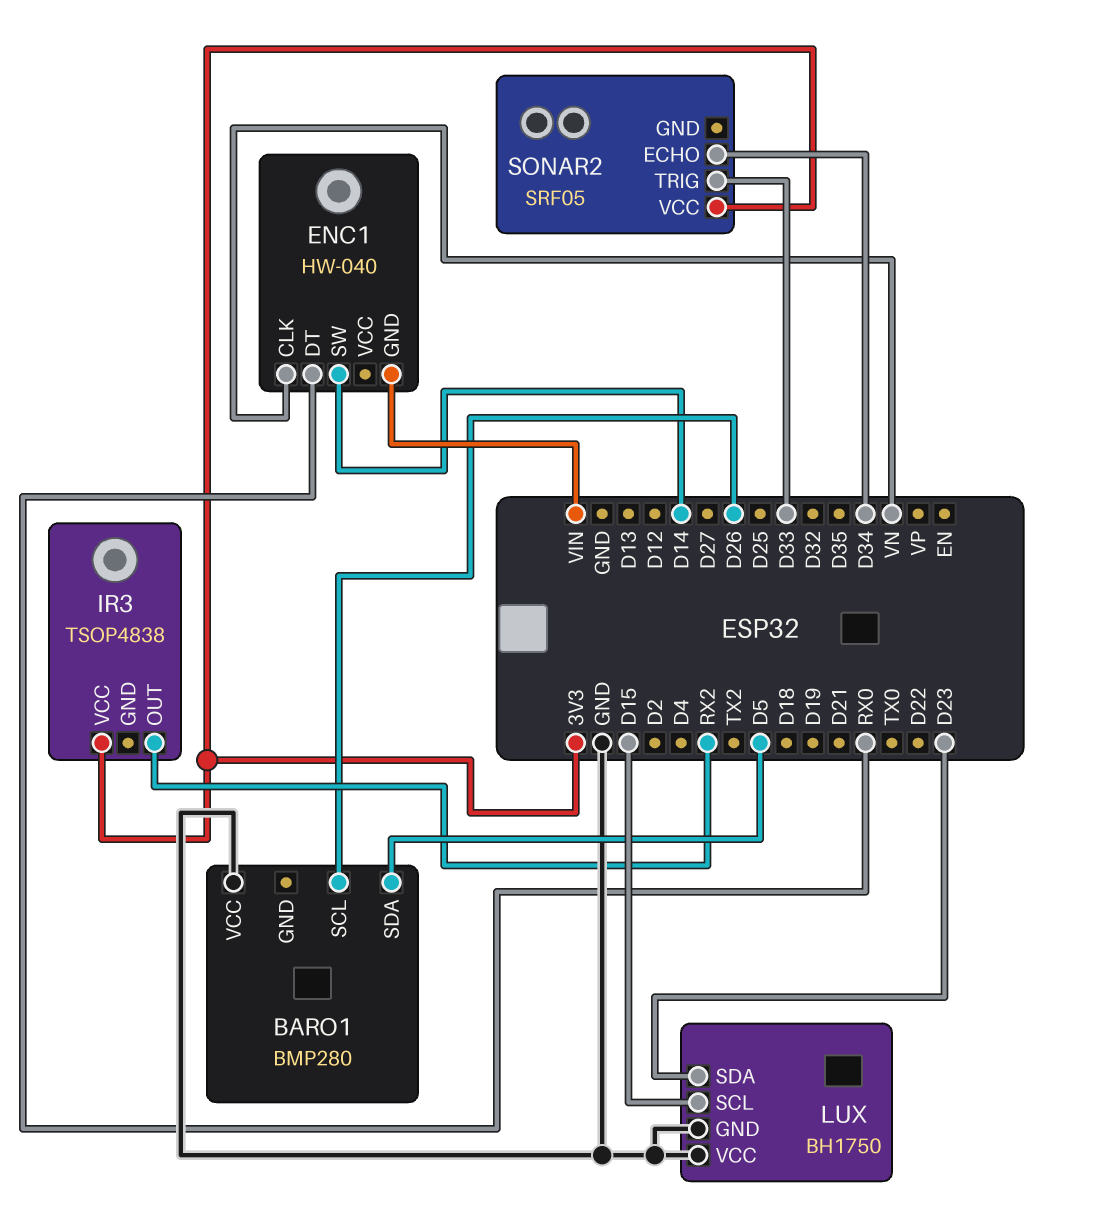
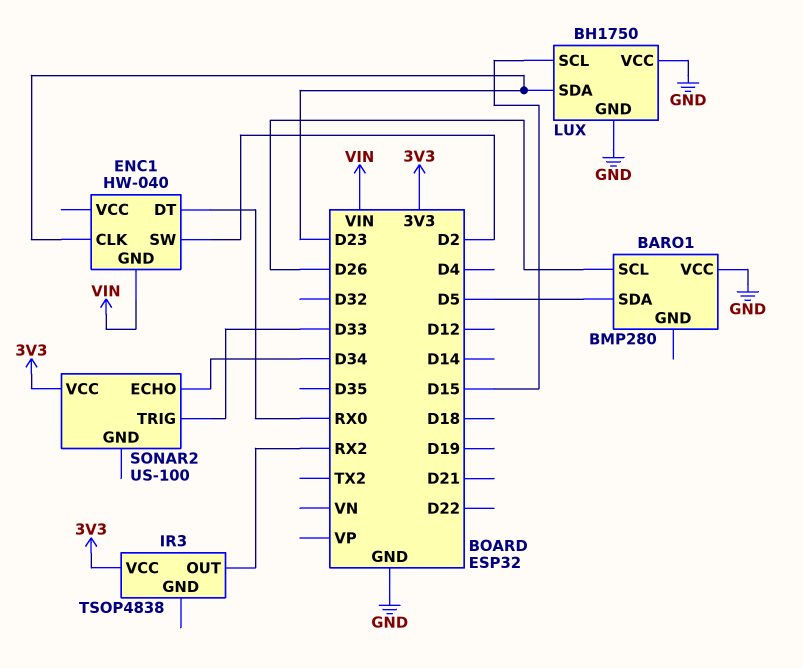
ENC1 pin CLK: VN -> D23
ENC1 pin SW: D14 -> D2
SONAR2: SRF05 -> US-100

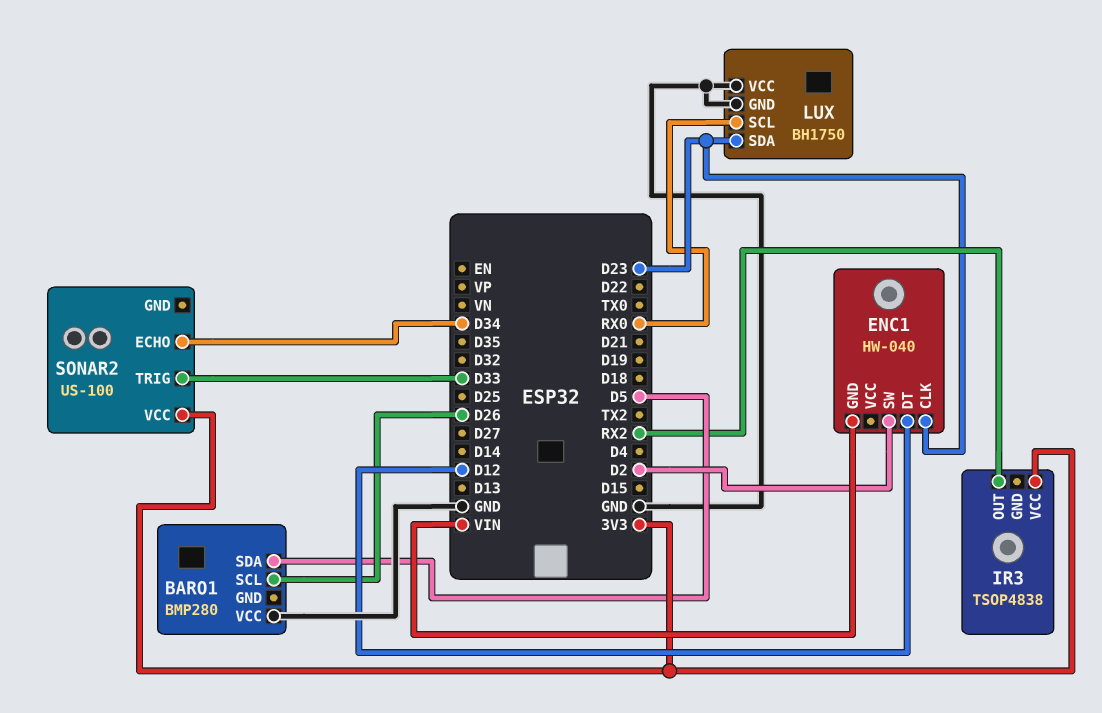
ENC1 pin DT: RX0 -> D12
LUX pin SCL: D15 -> RX0

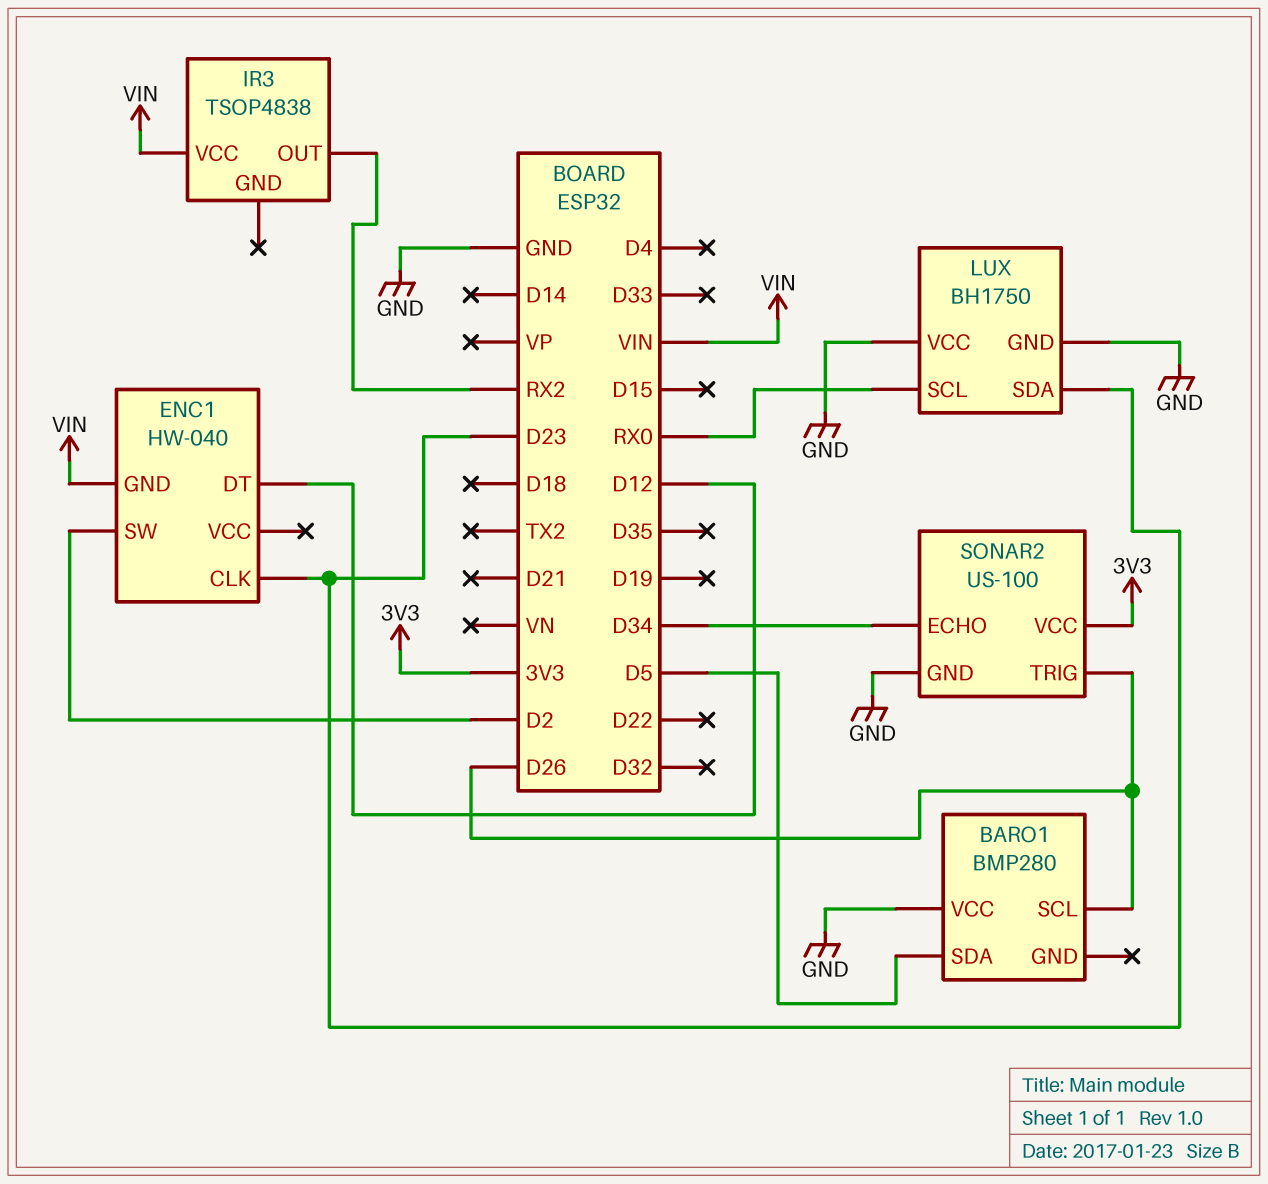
IR3 pin VCC: 3V3 -> VIN
SONAR2 pin GND: none -> GND
SONAR2 pin TRIG: D33 -> D26

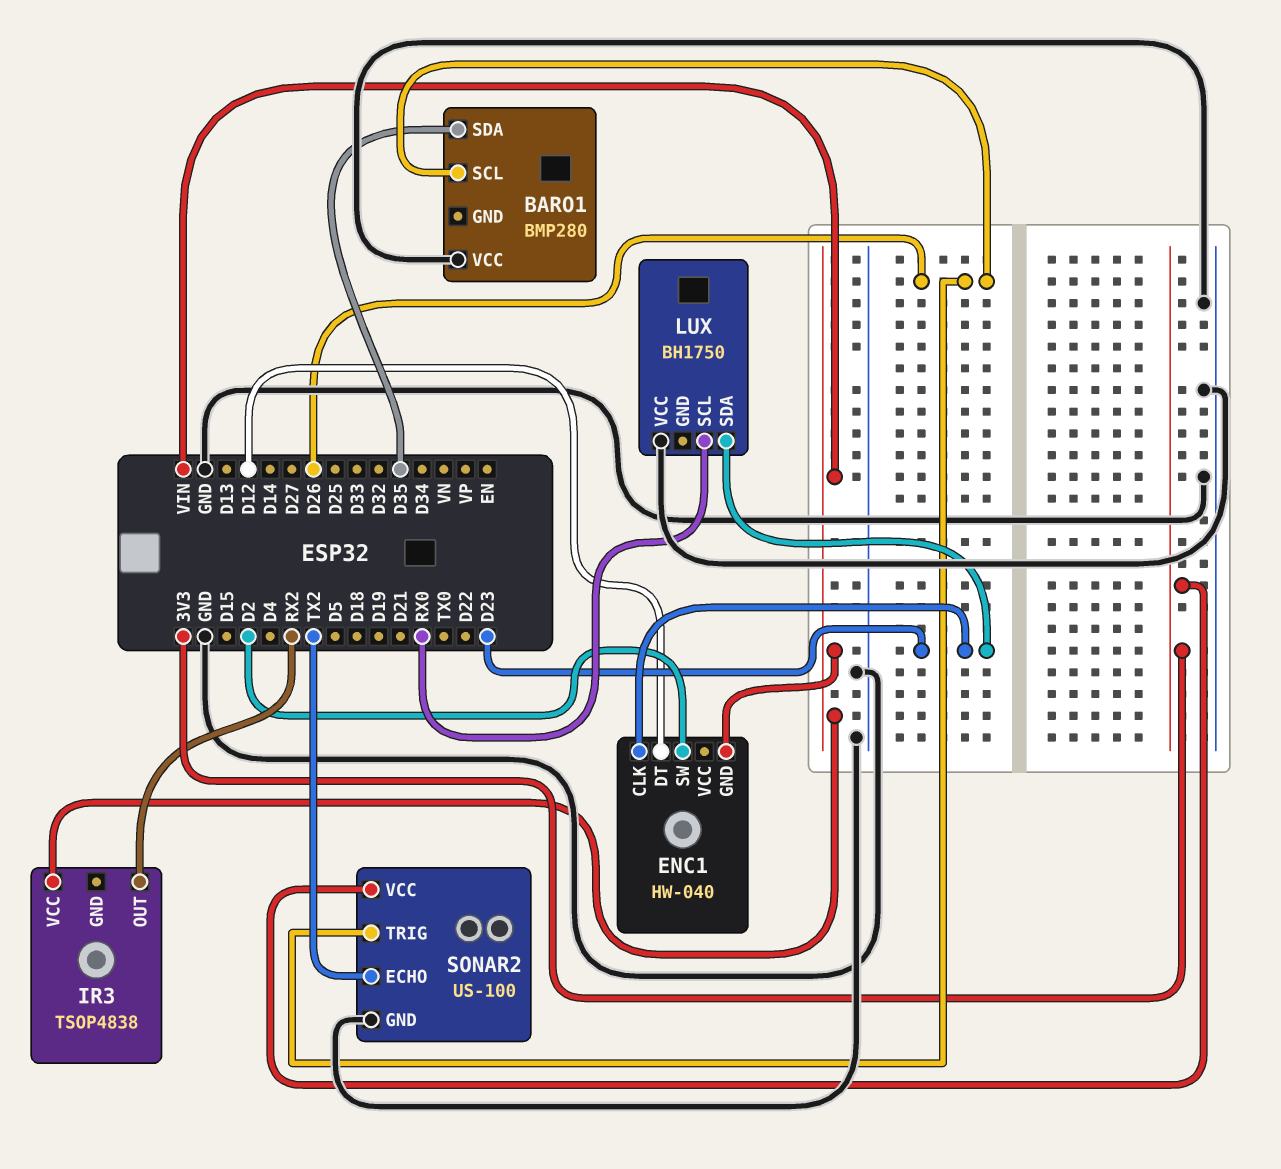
BARO1 pin SDA: D5 -> D35
LUX pin GND: GND -> none
SONAR2 pin ECHO: D34 -> TX2

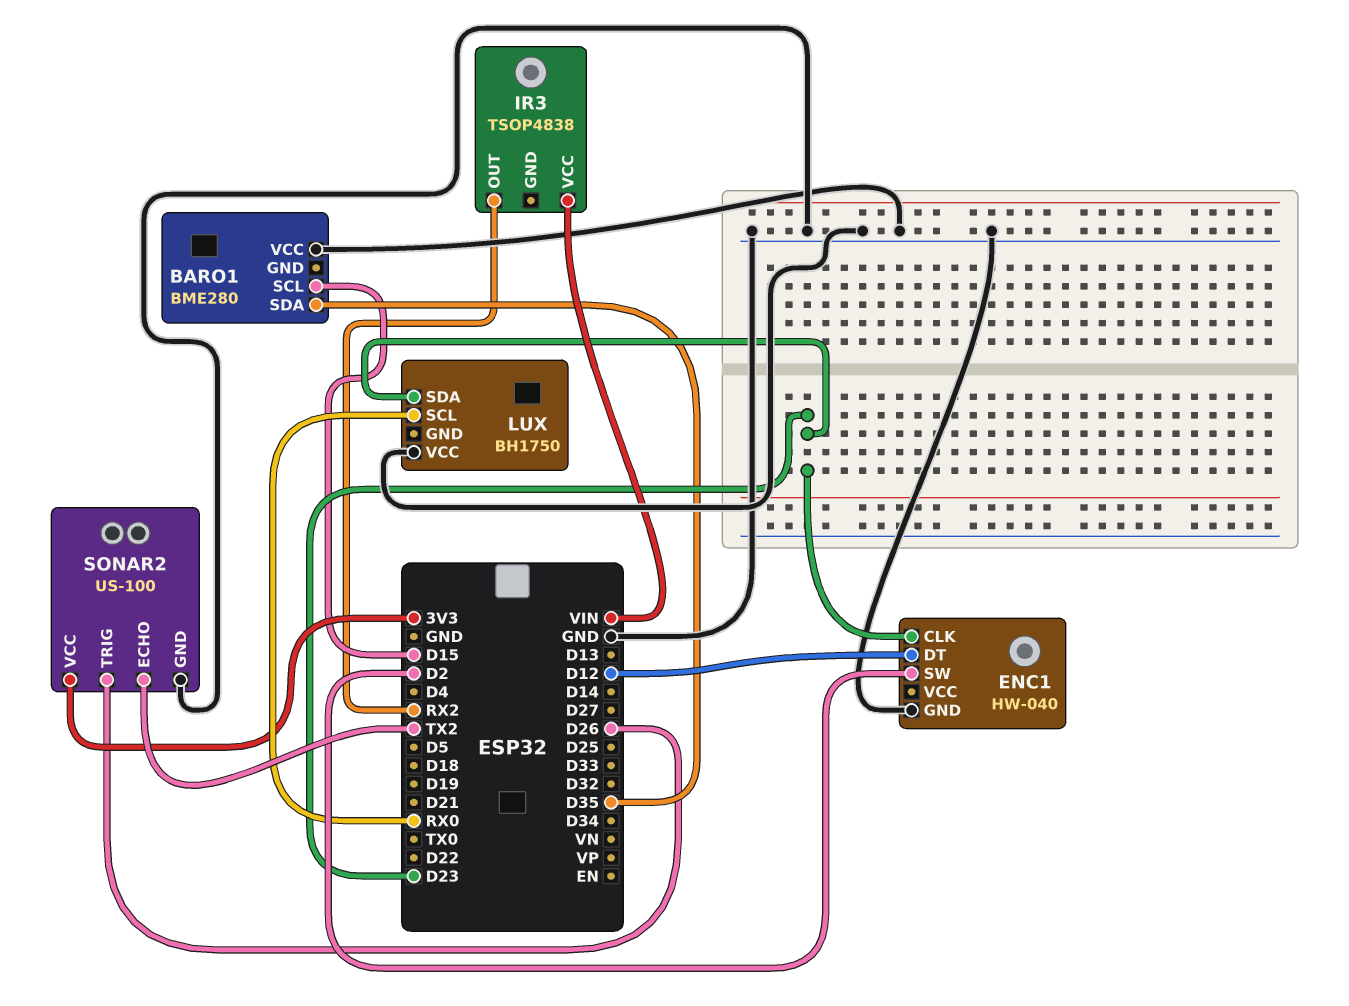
BARO1: BMP280 -> BME280
BARO1 pin SCL: D26 -> D15
ENC1 pin GND: VIN -> GND

